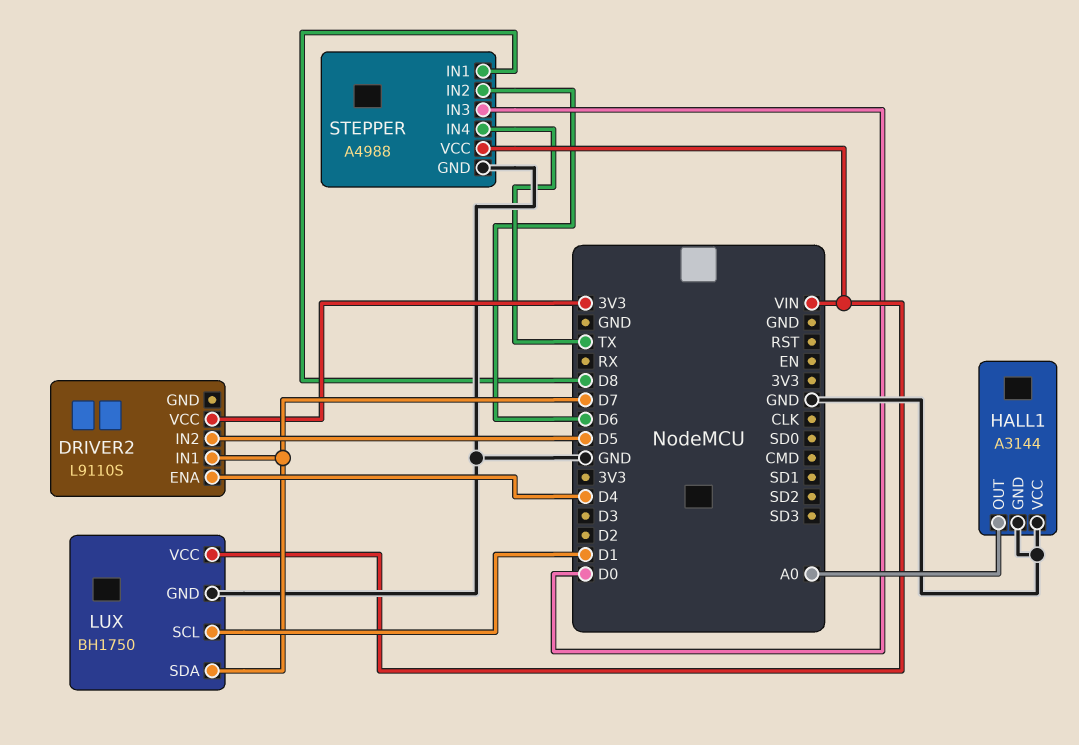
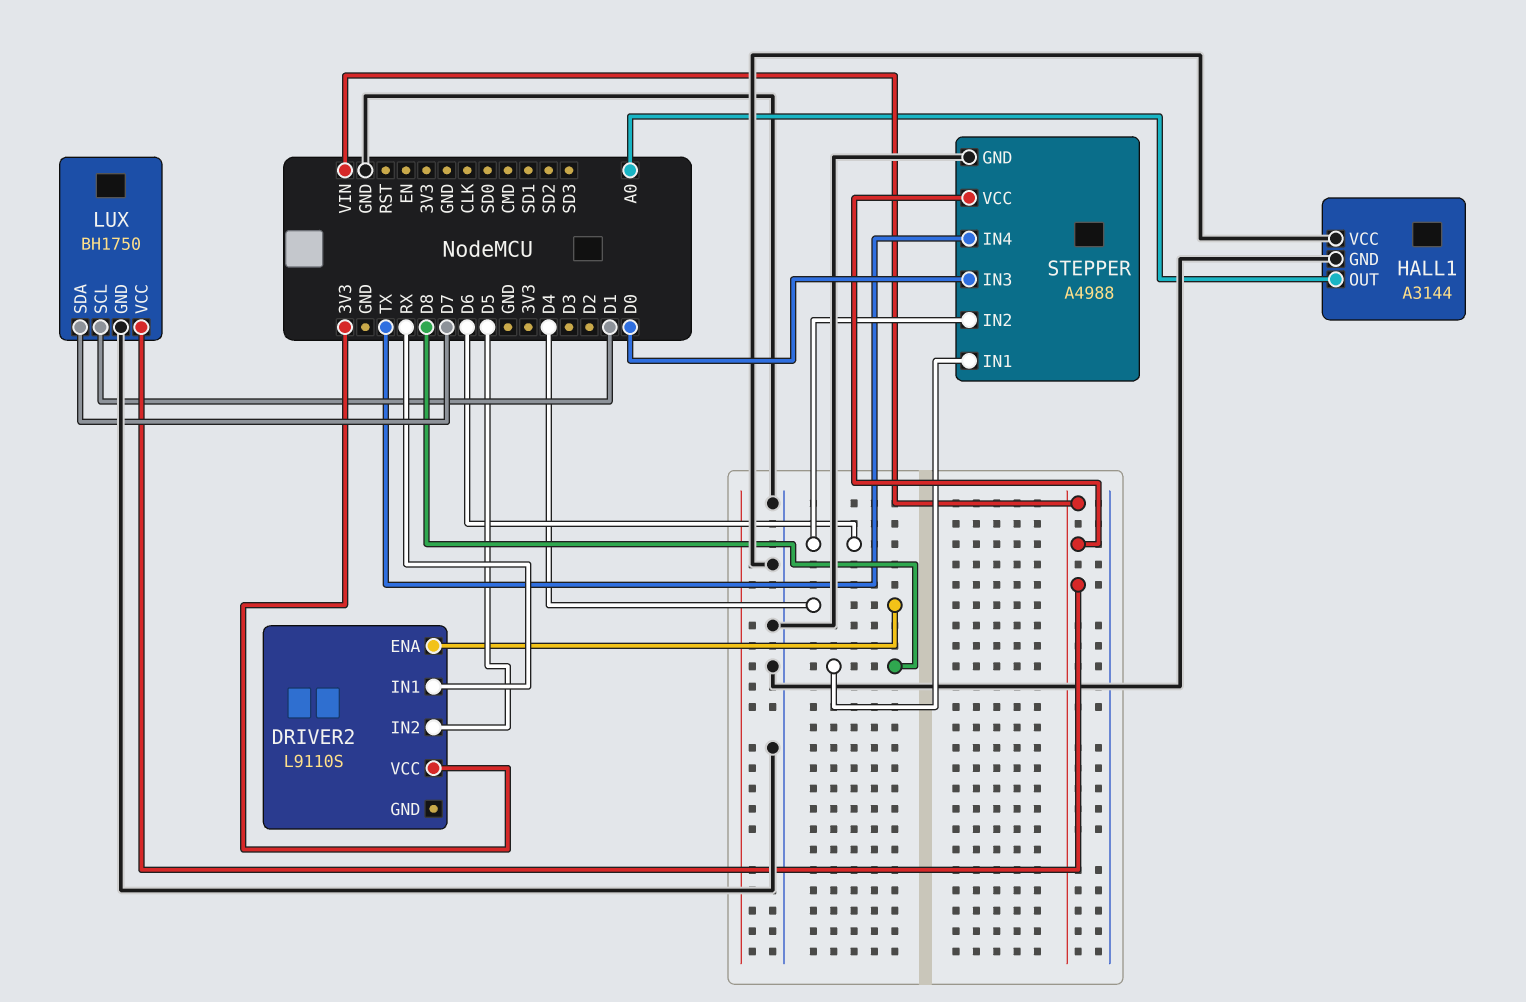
DRIVER2 pin IN1: D7 -> RX

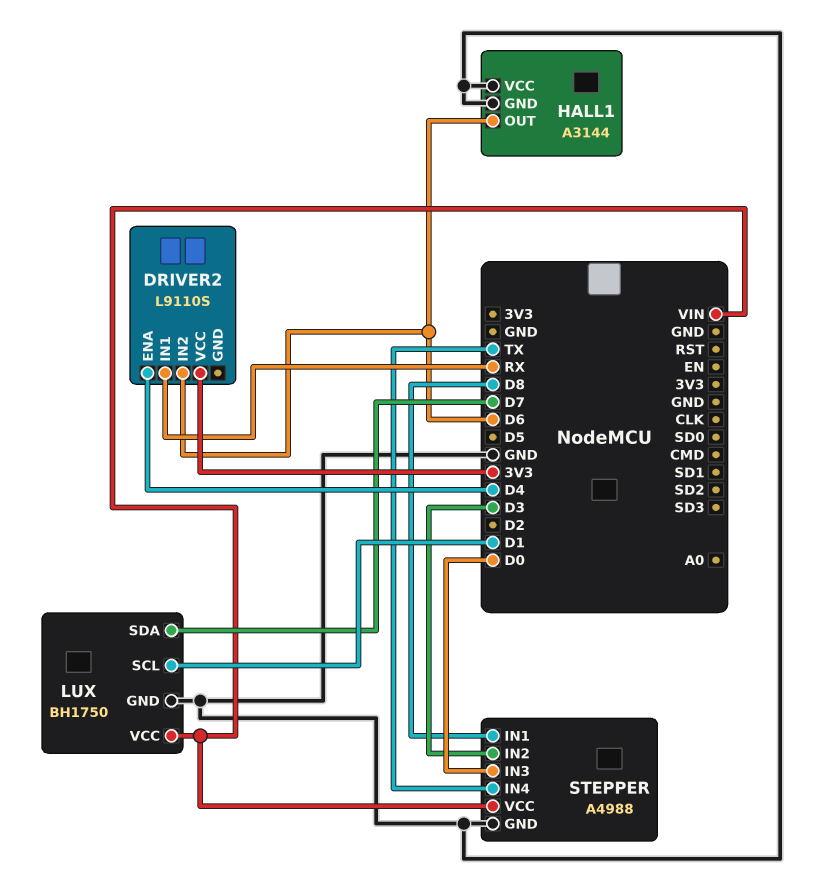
DRIVER2 pin IN2: D5 -> D6
HALL1 pin OUT: A0 -> D6
STEPPER pin IN2: D6 -> D3

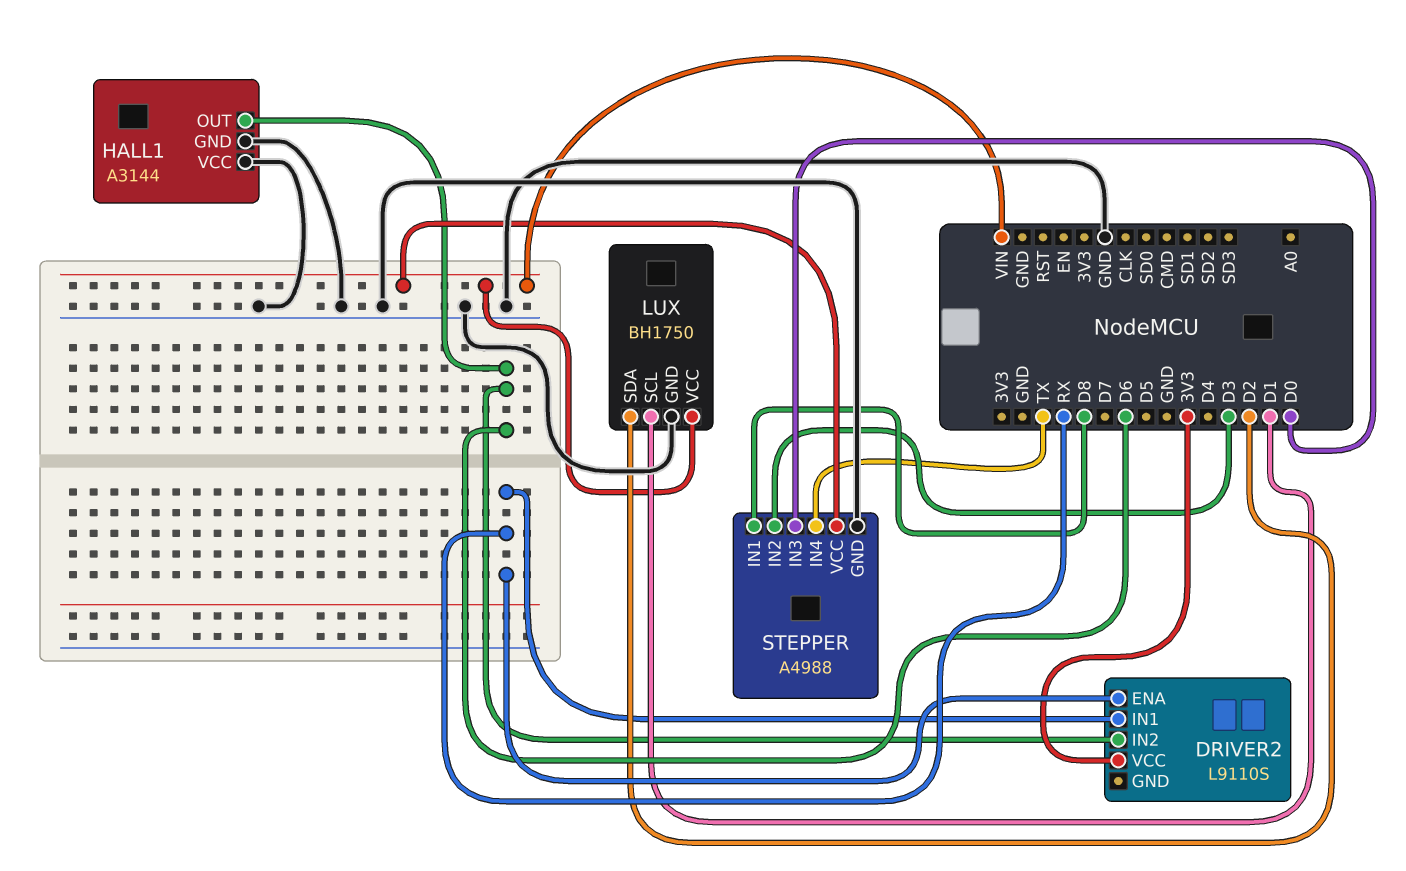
DRIVER2 pin ENA: D4 -> RX
LUX pin SDA: D7 -> D2

